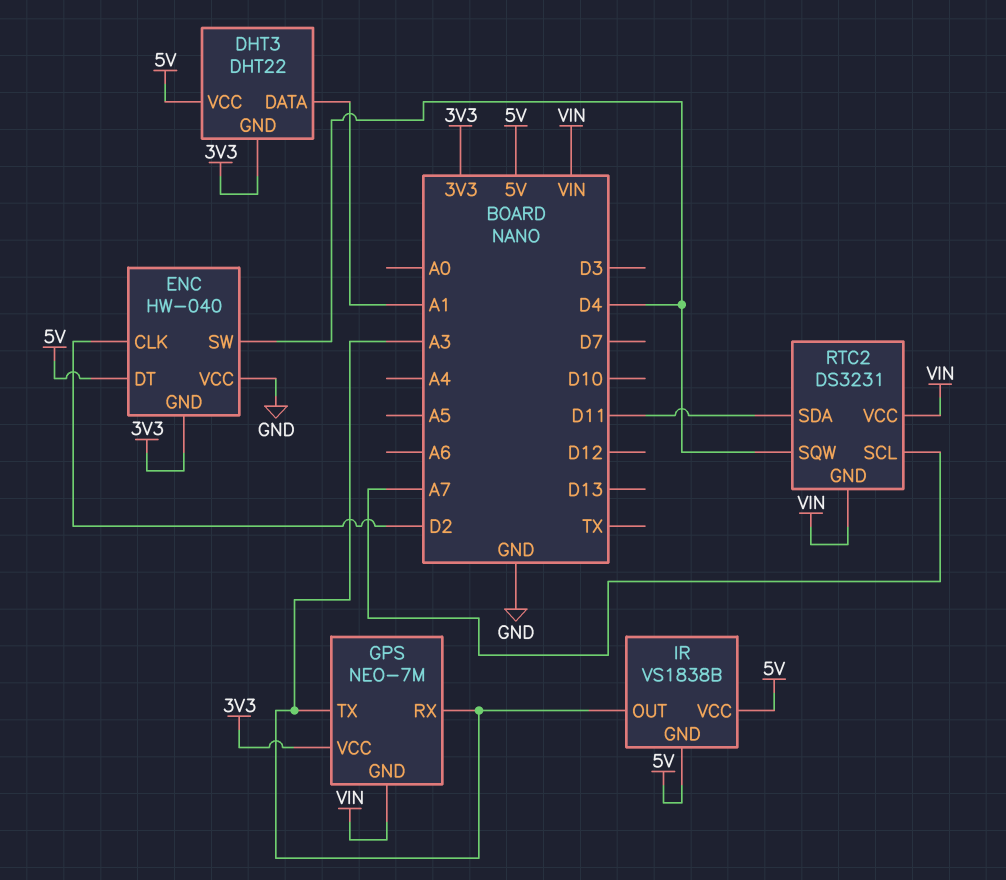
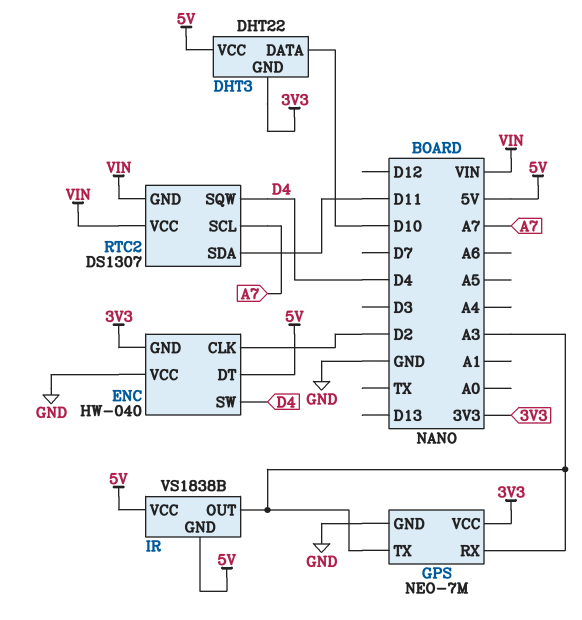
DHT3 pin DATA: A1 -> D10
GPS pin GND: VIN -> GND
RTC2: DS3231 -> DS1307

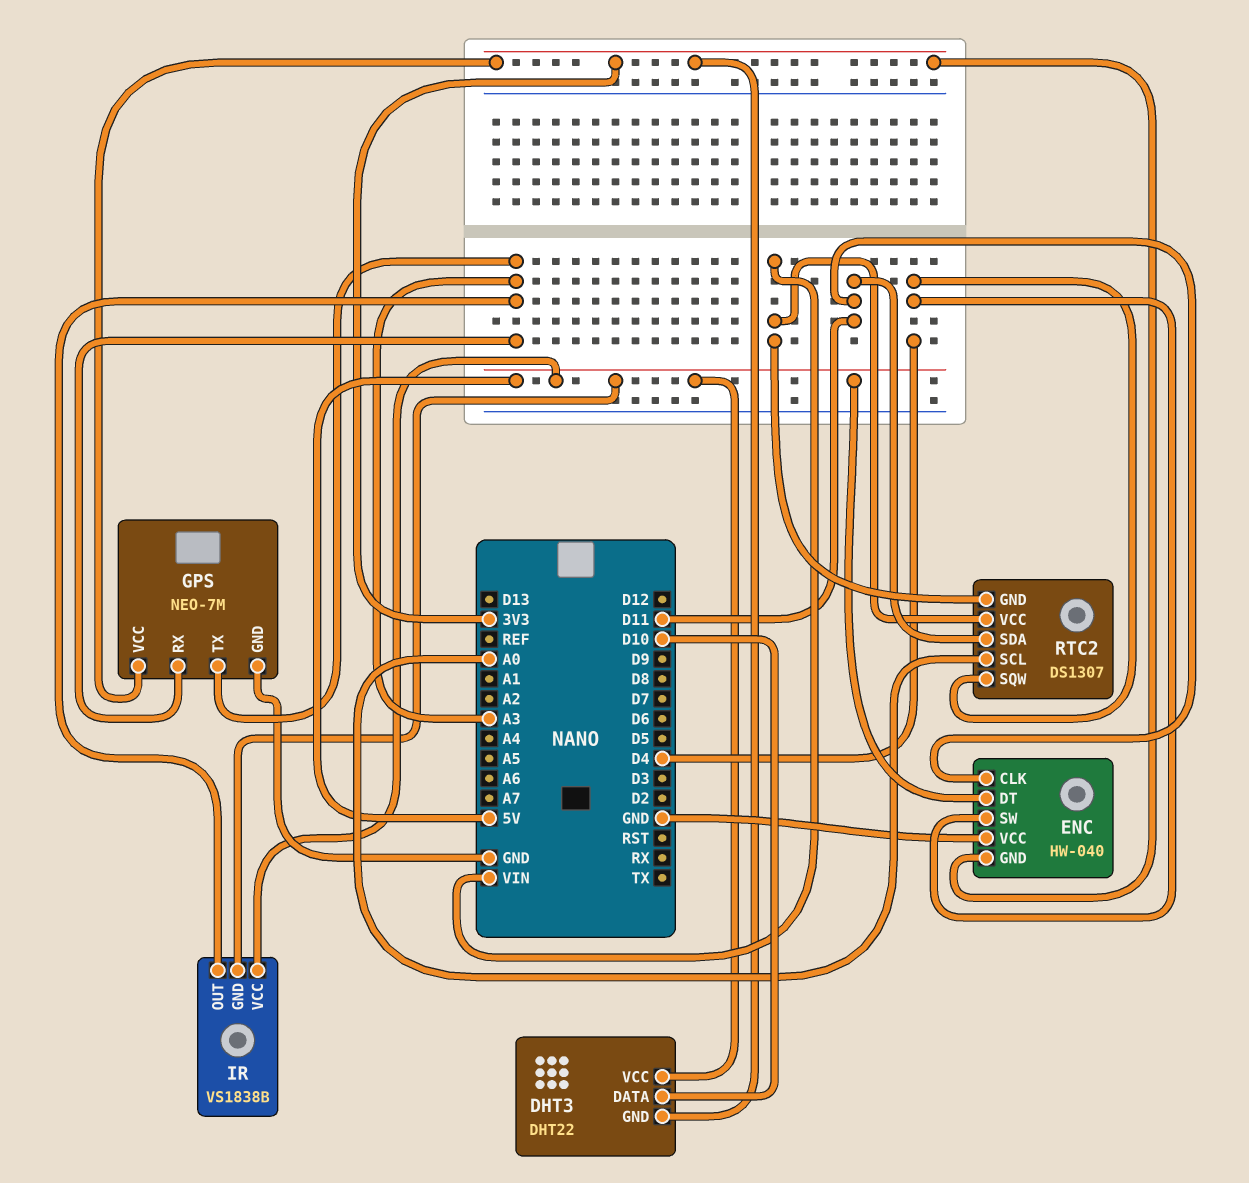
ENC pin CLK: D2 -> D11
RTC2 pin SCL: A7 -> A0

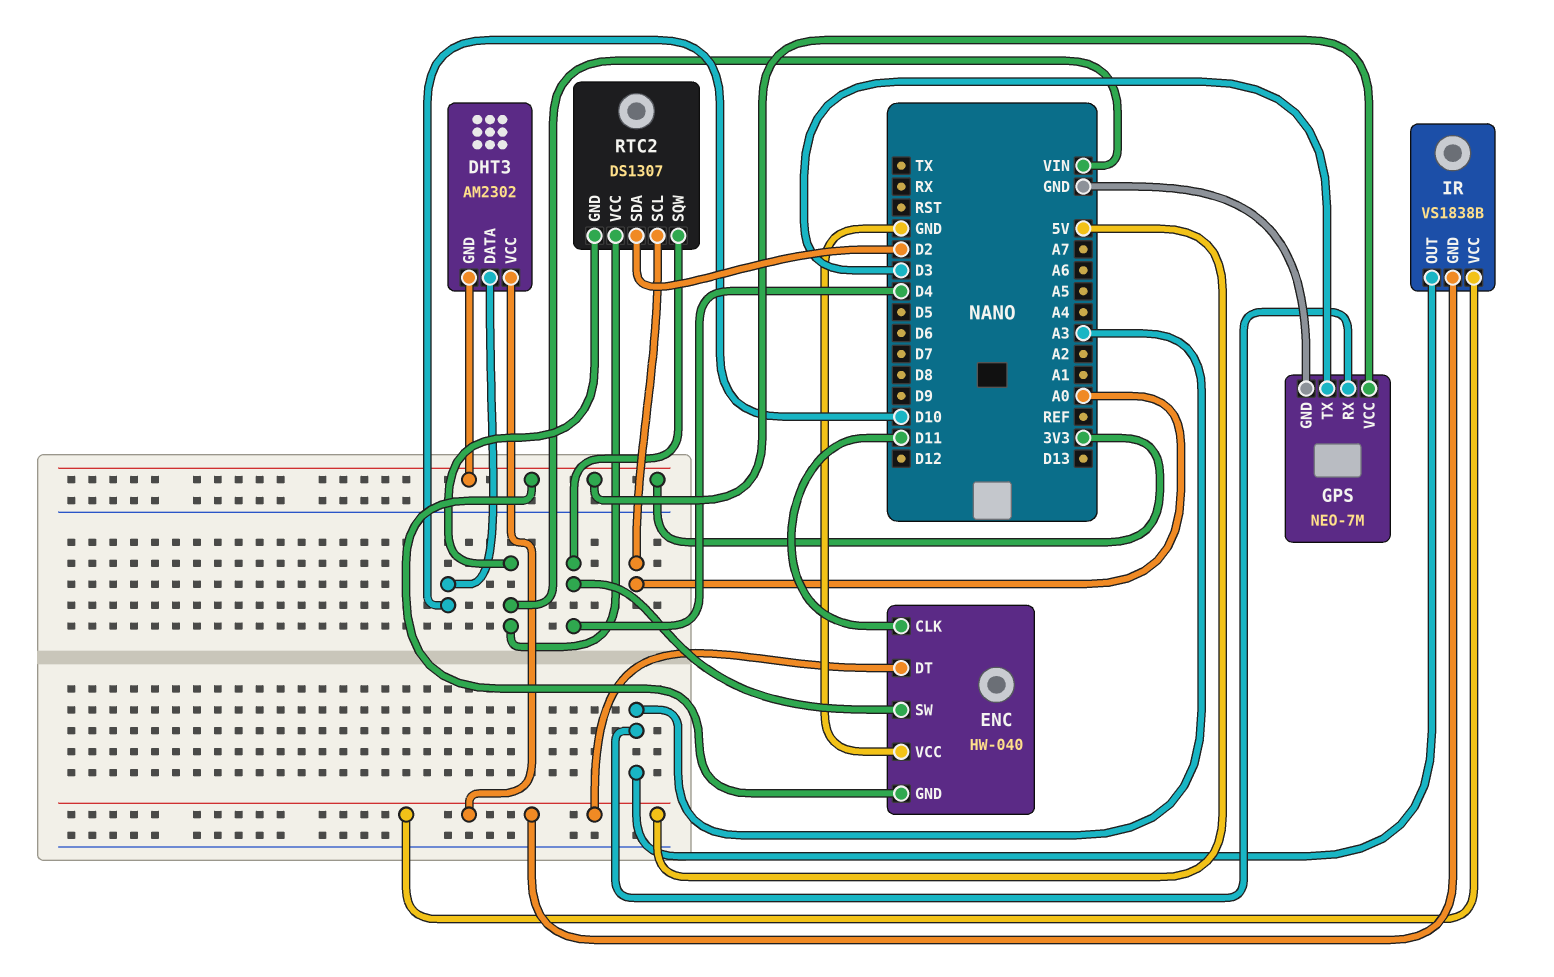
DHT3: DHT22 -> AM2302
GPS pin TX: A3 -> D3
RTC2 pin SDA: D11 -> D2

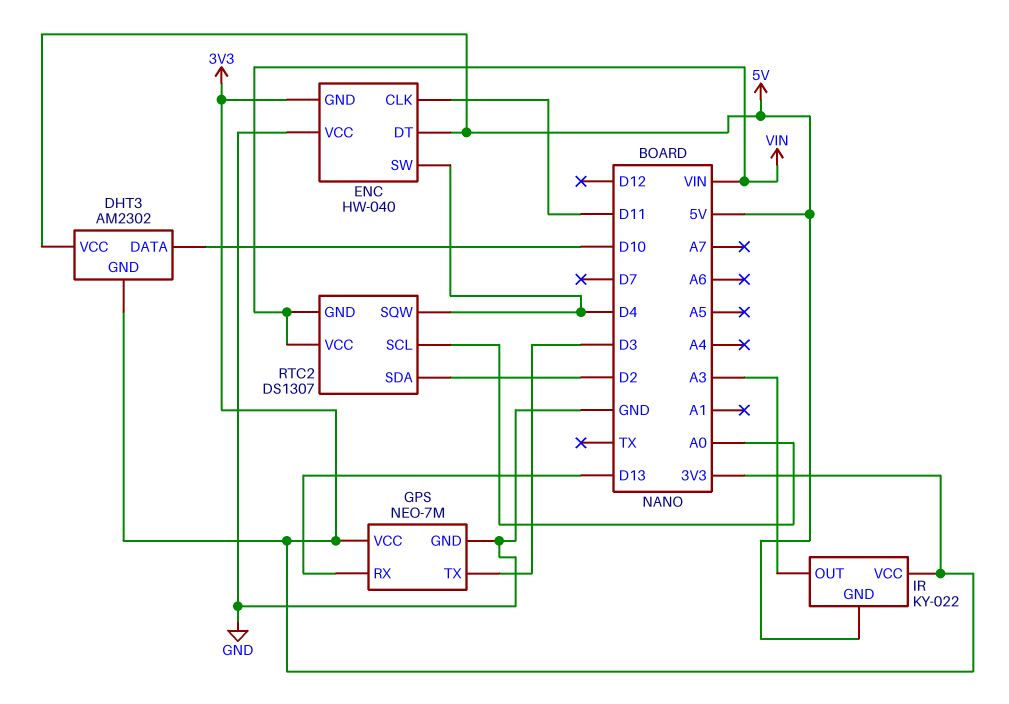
GPS pin RX: A3 -> D13
IR: VS1838B -> KY-022
IR pin VCC: 5V -> 3V3

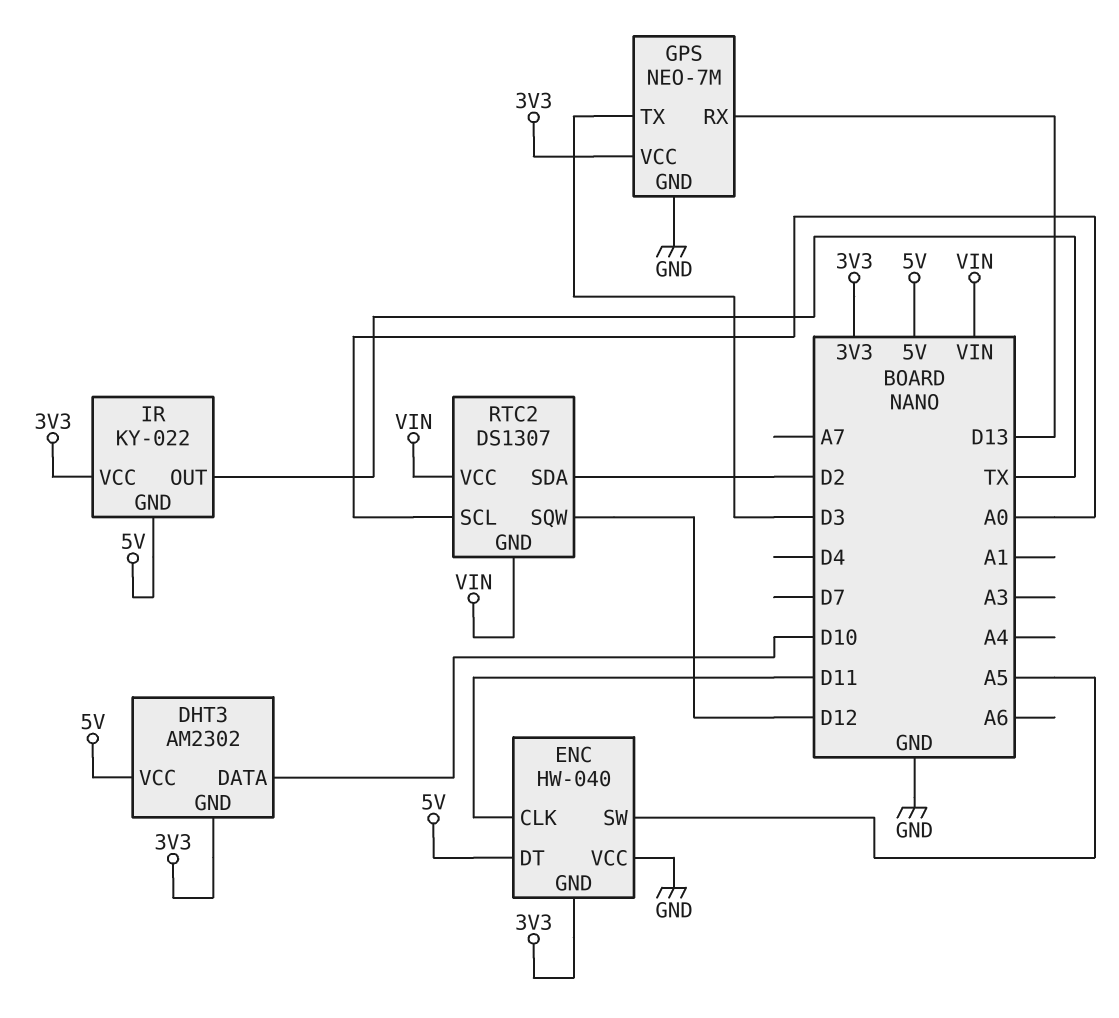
ENC pin SW: D4 -> A5
IR pin OUT: A3 -> TX
RTC2 pin SQW: D4 -> D12

